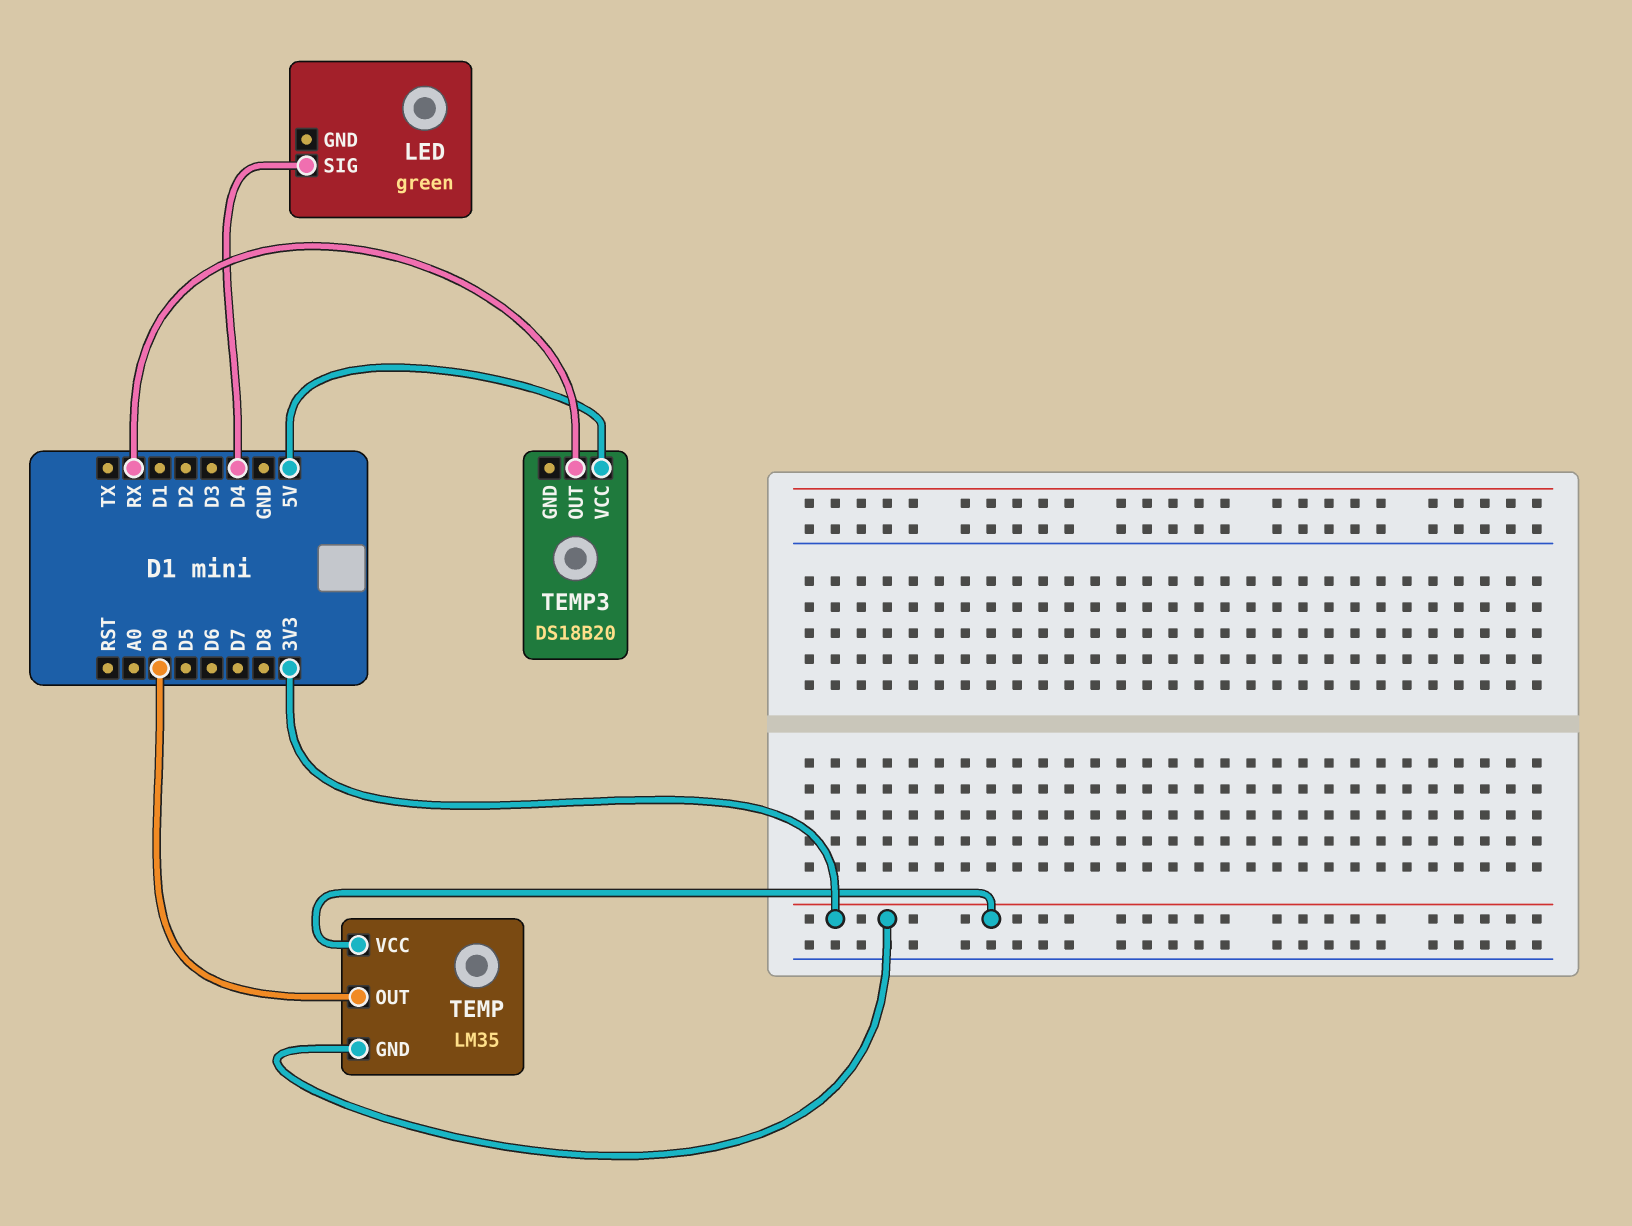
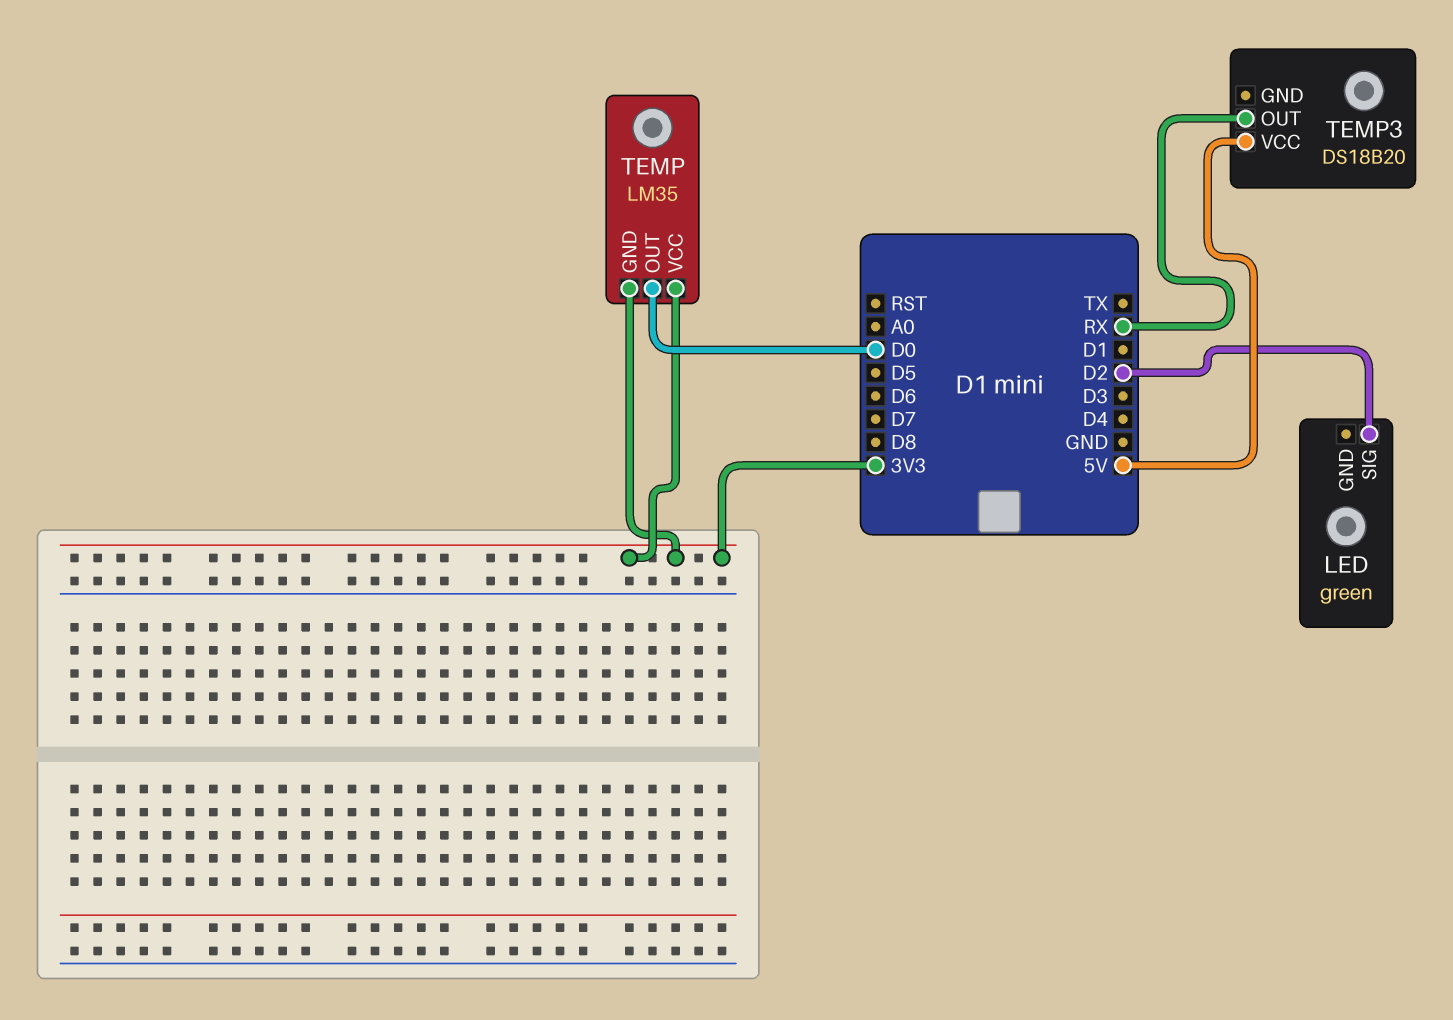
LED pin SIG: D4 -> D2

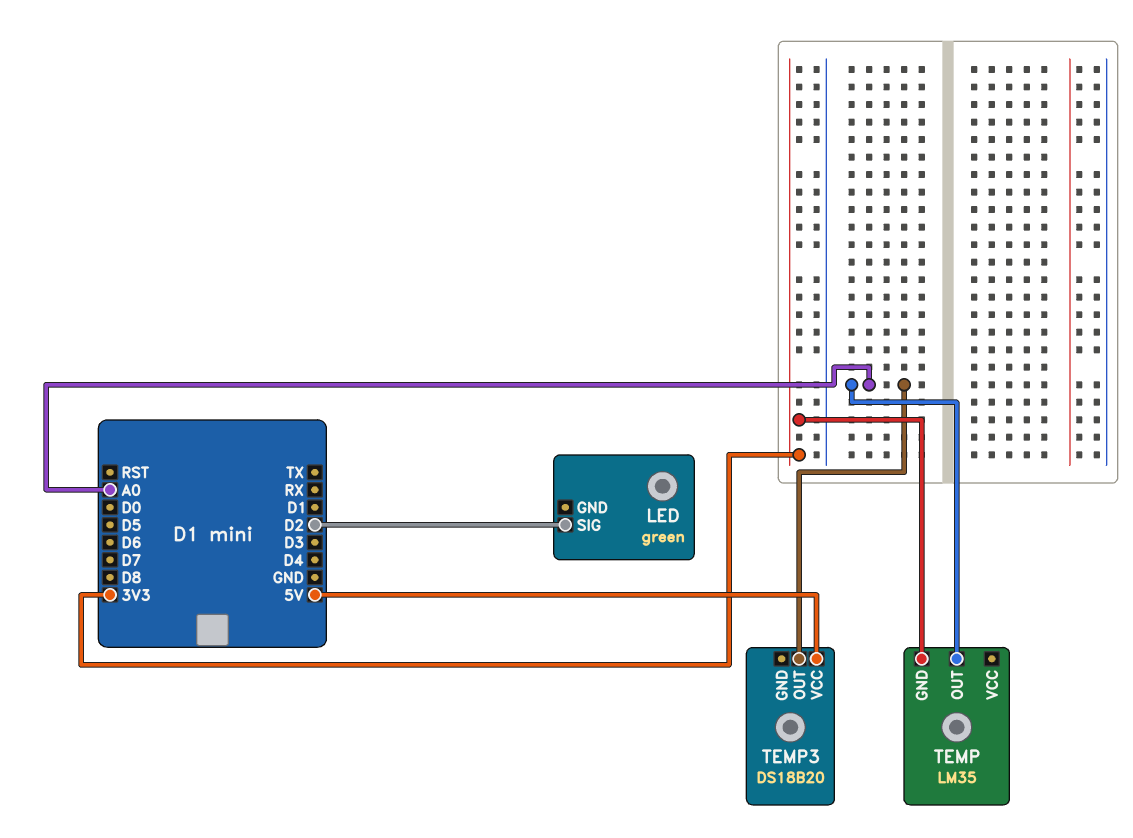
TEMP pin OUT: D0 -> A0
TEMP pin VCC: 3V3 -> none
TEMP3 pin OUT: RX -> A0

